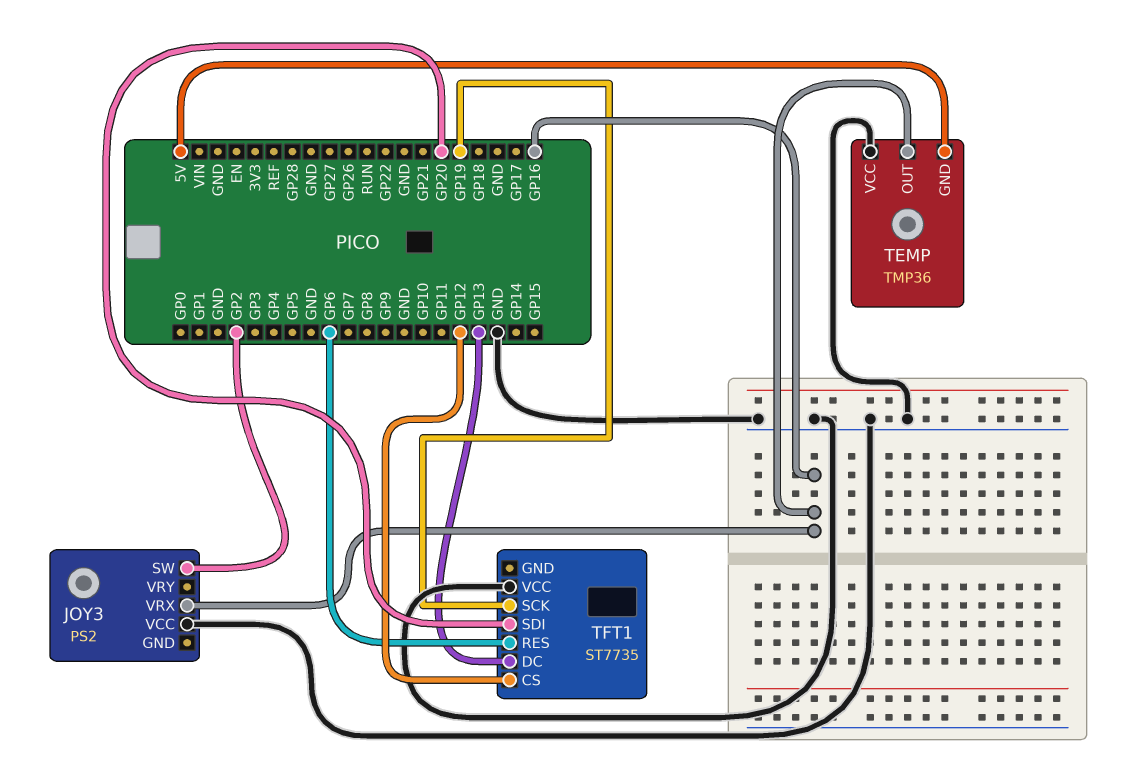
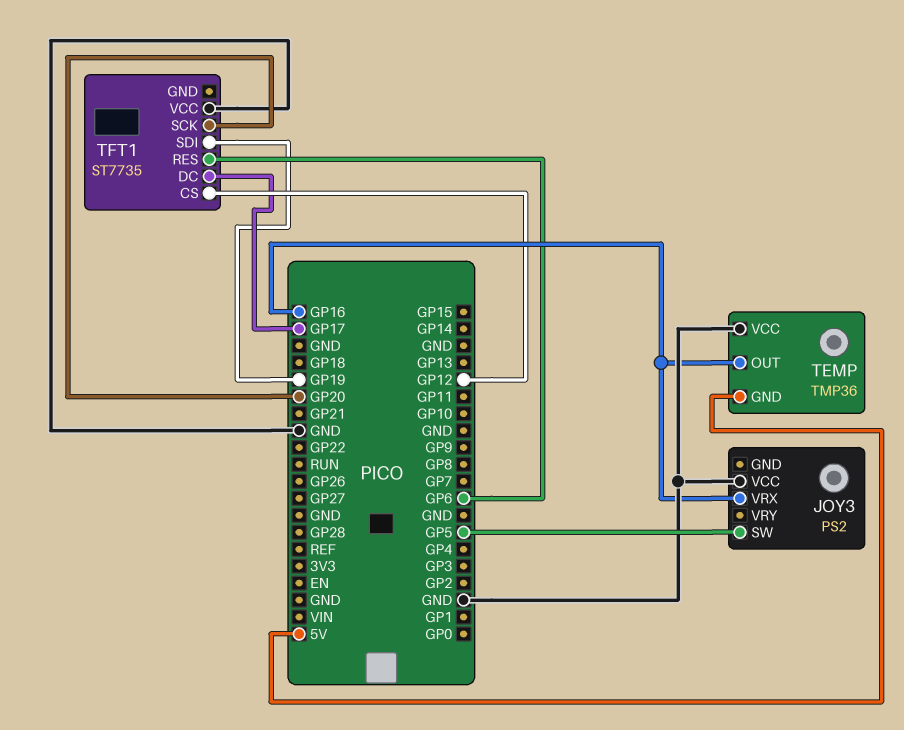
JOY3 pin SW: GP2 -> GP5
TFT1 pin DC: GP13 -> GP17
TFT1 pin SCK: GP19 -> GP20
TFT1 pin SDI: GP20 -> GP19

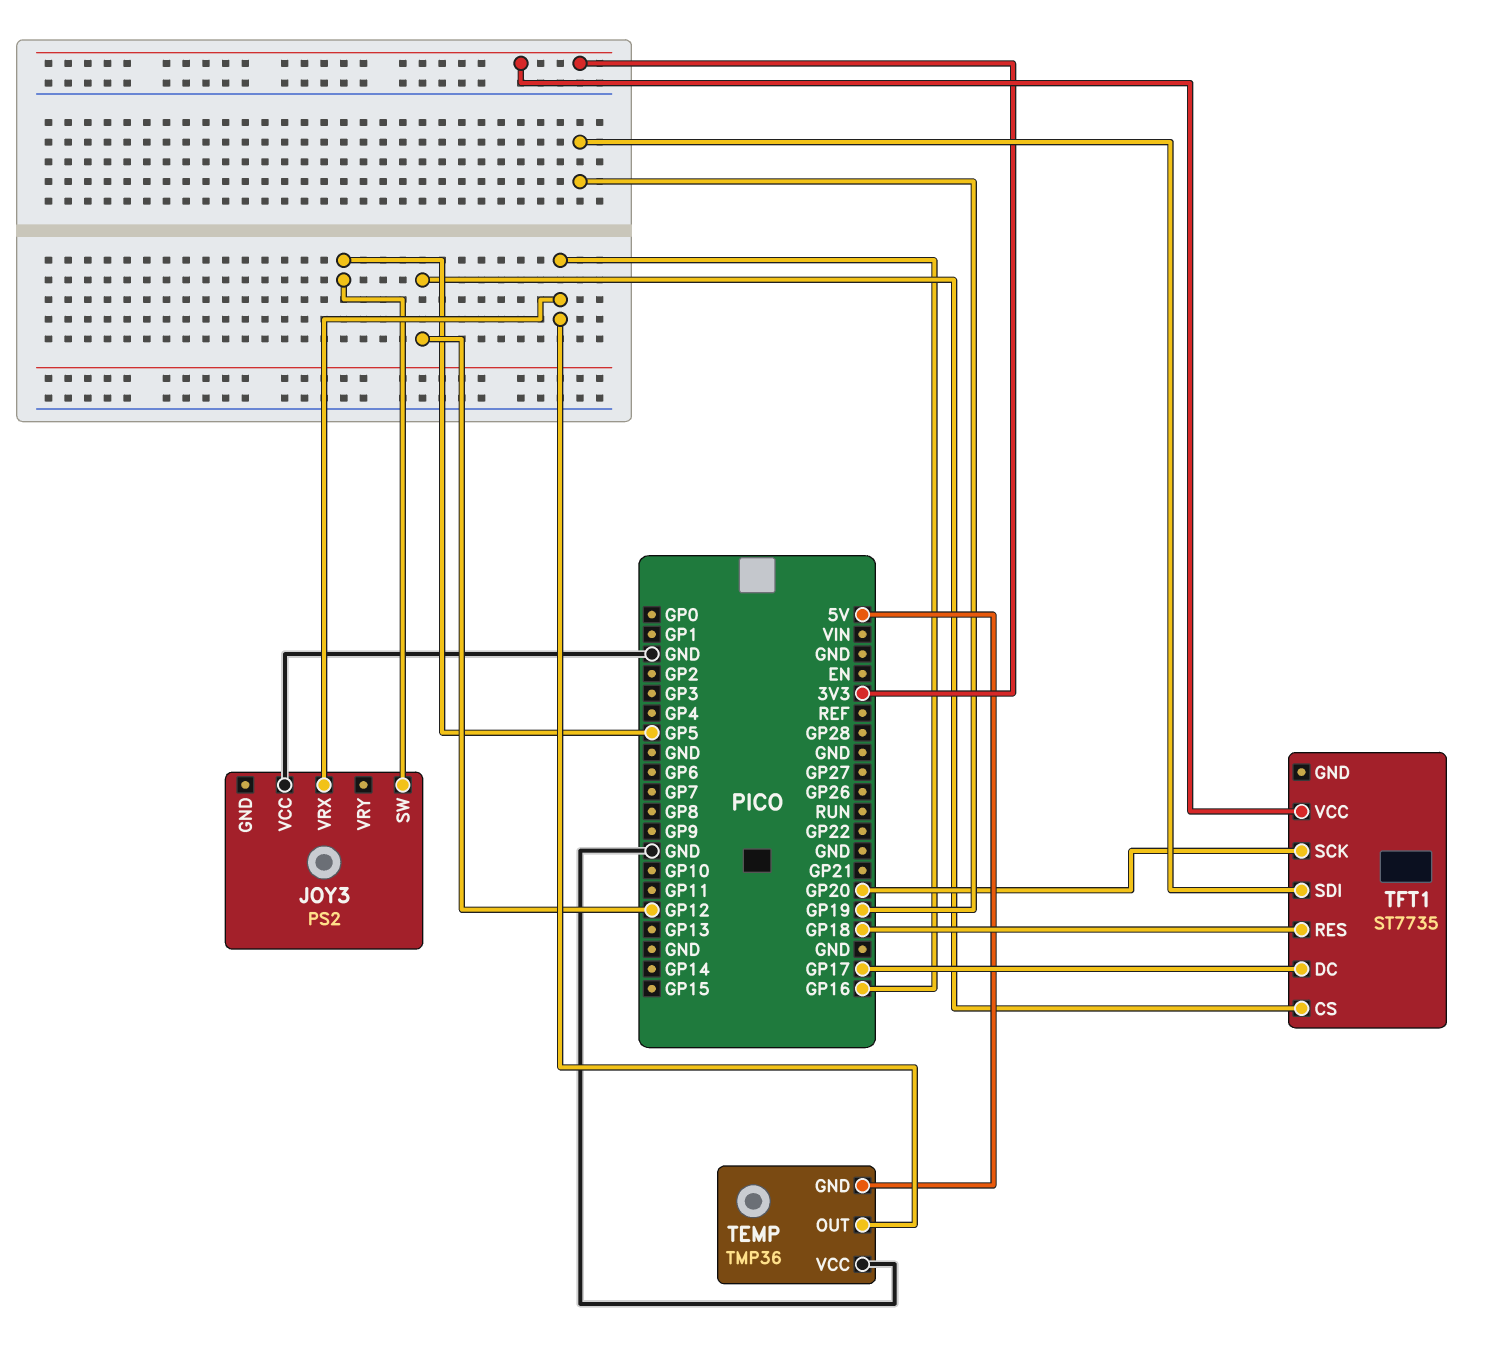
TFT1 pin RES: GP6 -> GP18
TFT1 pin VCC: GND -> 3V3

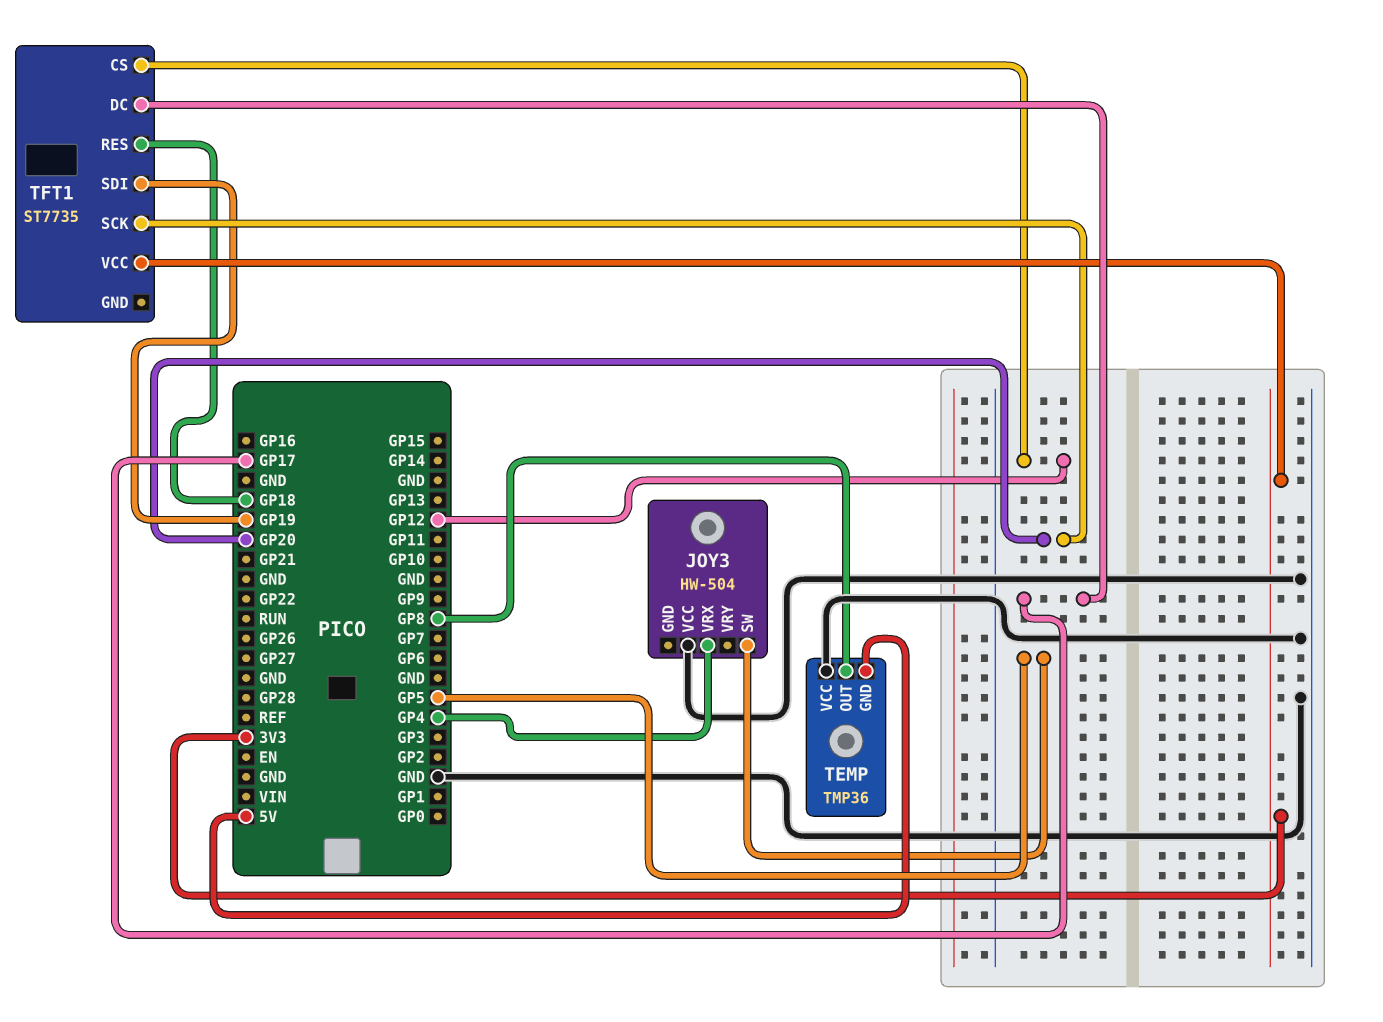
JOY3: PS2 -> HW-504
JOY3 pin VRX: GP16 -> GP4
TEMP pin OUT: GP16 -> GP8

